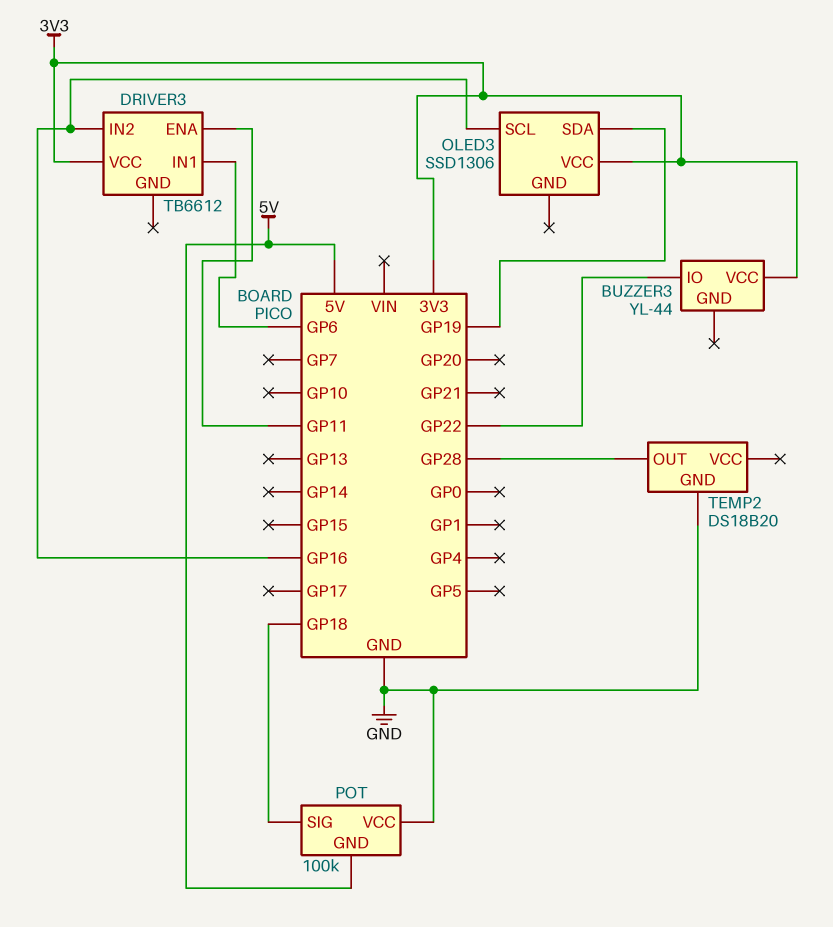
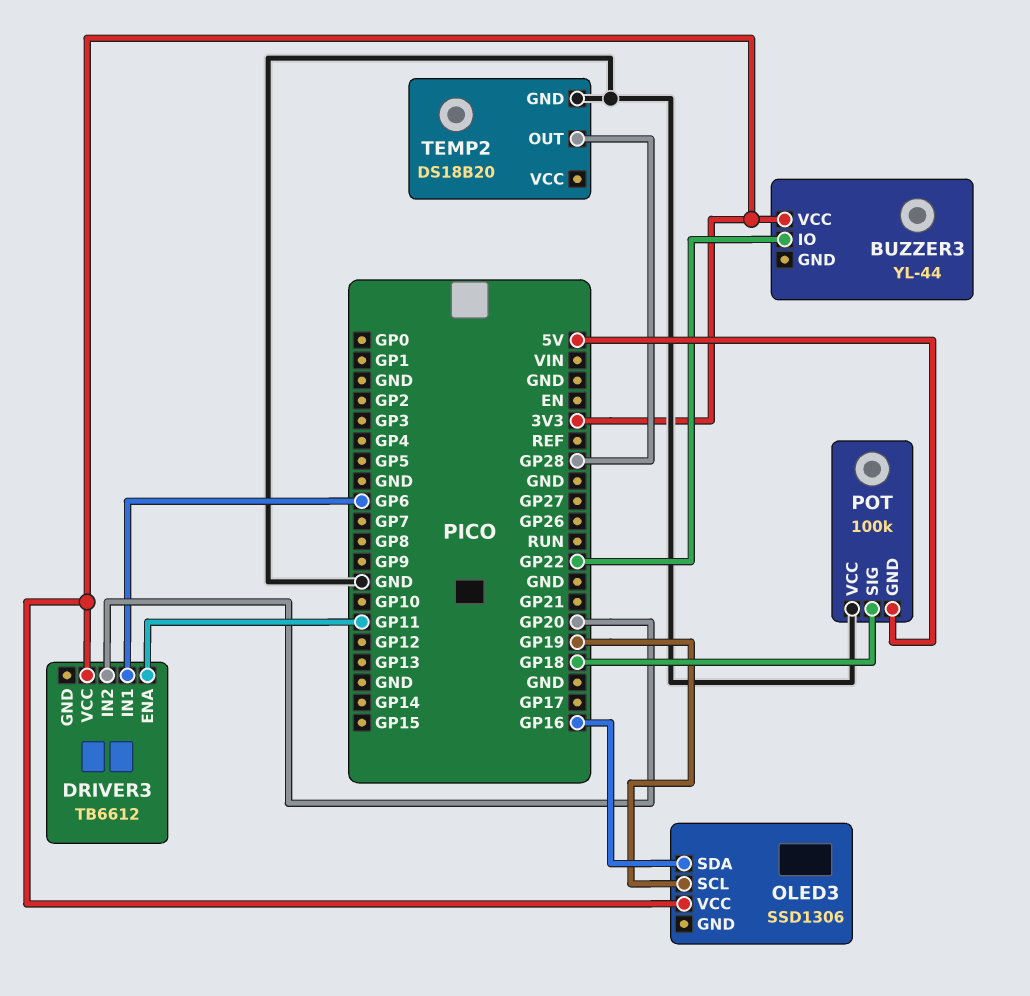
DRIVER3 pin IN2: GP16 -> GP20
OLED3 pin SCL: GP16 -> GP19
OLED3 pin SDA: GP19 -> GP16

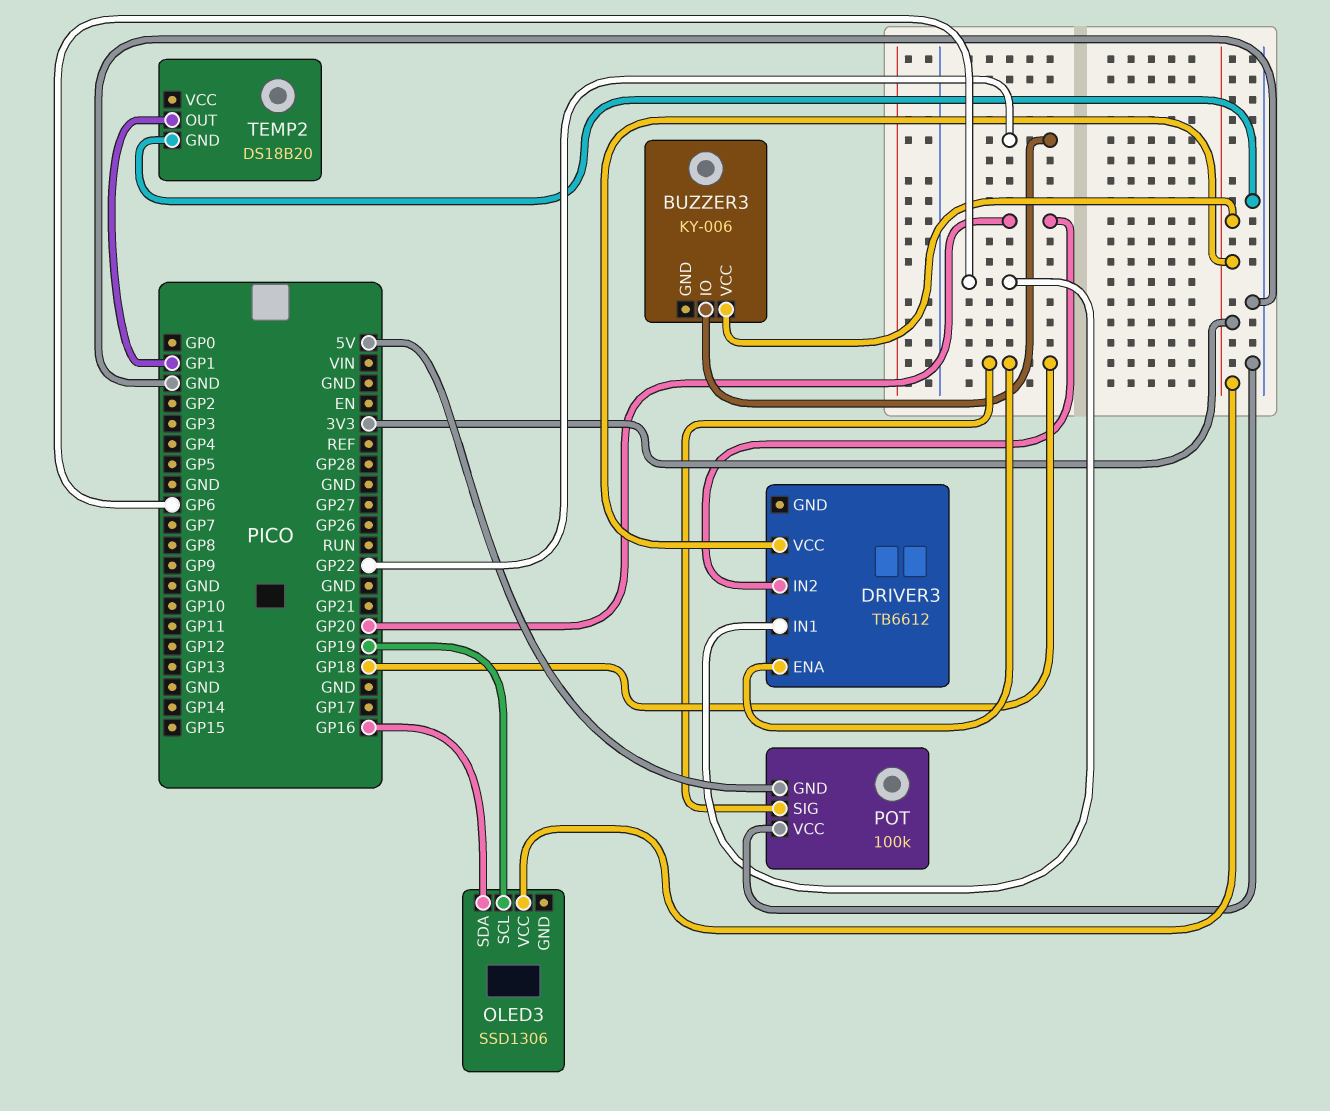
BUZZER3: YL-44 -> KY-006
DRIVER3 pin ENA: GP11 -> GP18
TEMP2 pin OUT: GP28 -> GP1

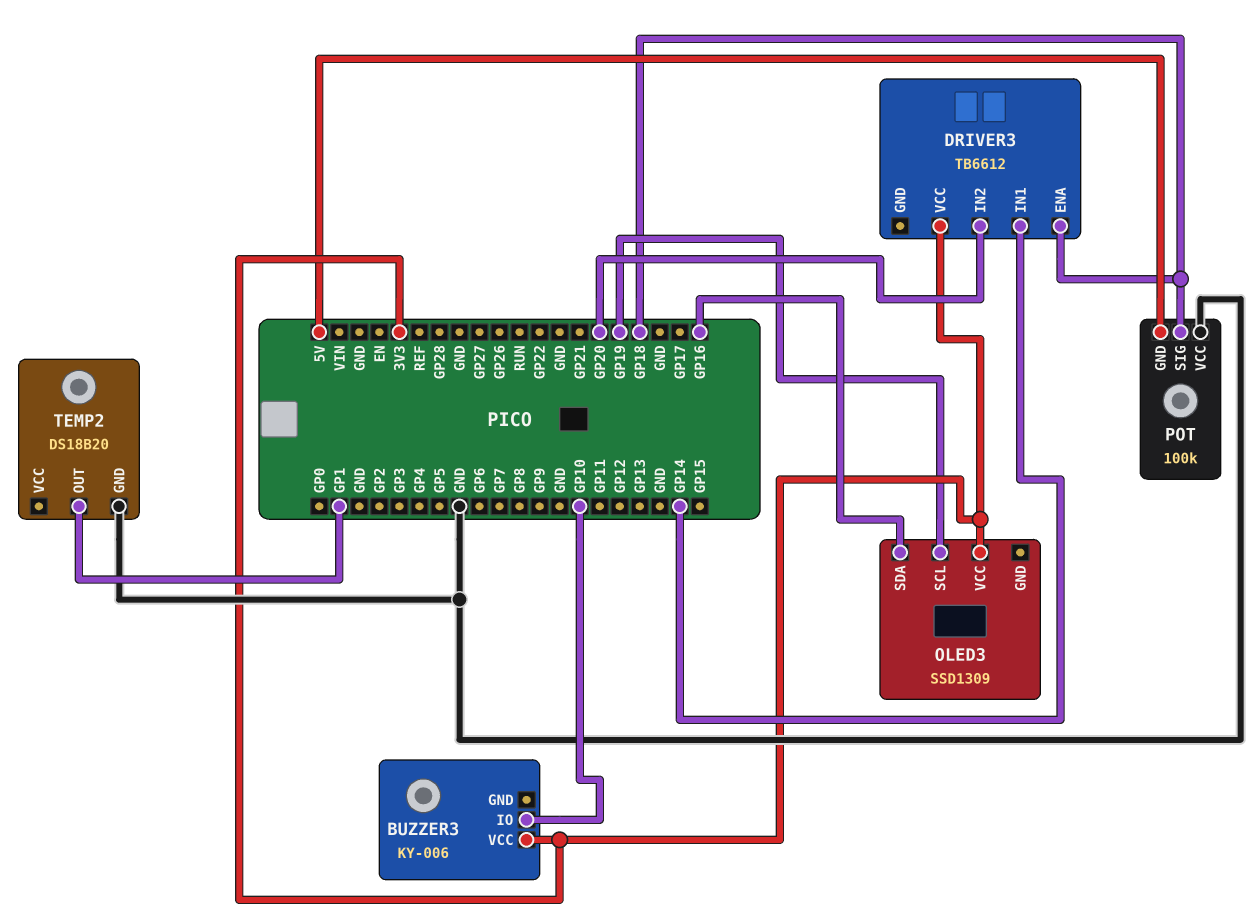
BUZZER3 pin IO: GP22 -> GP10
DRIVER3 pin IN1: GP6 -> GP14
OLED3: SSD1306 -> SSD1309

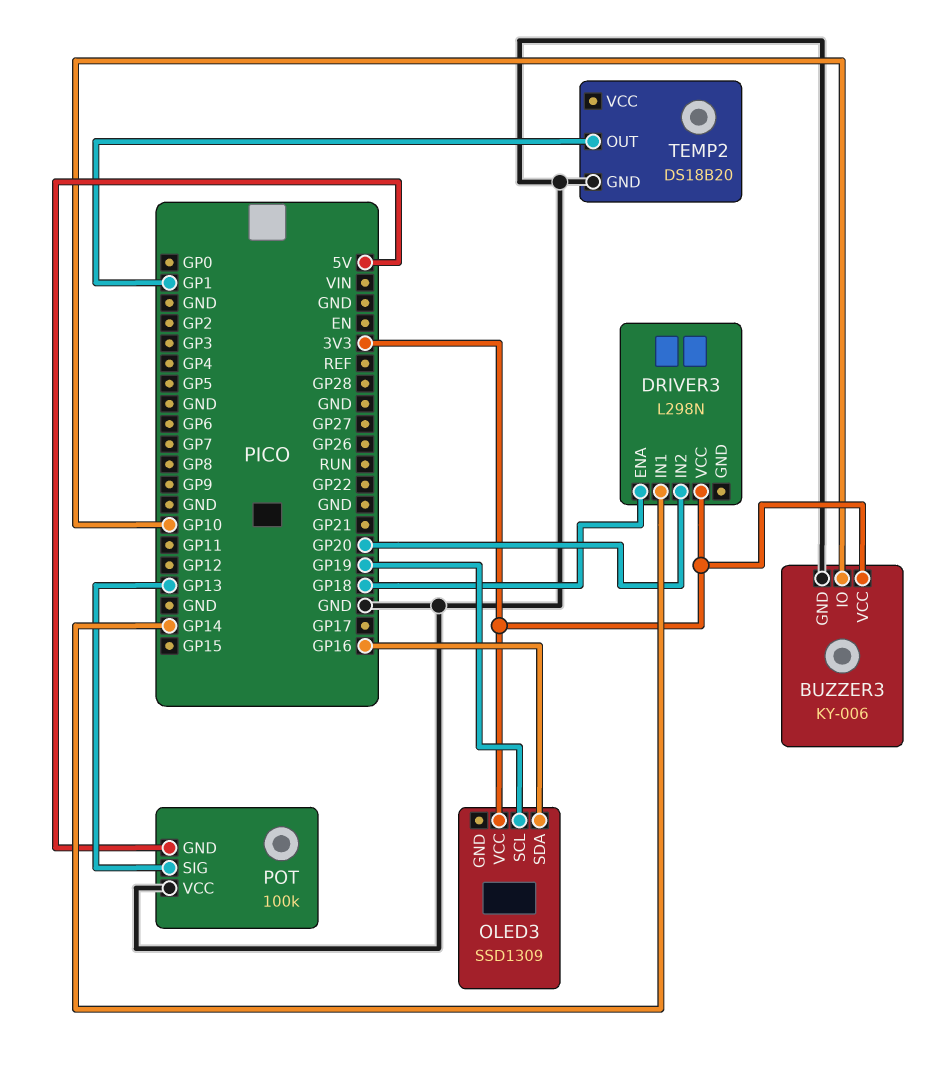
BUZZER3 pin GND: none -> GND
DRIVER3: TB6612 -> L298N
POT pin SIG: GP18 -> GP13

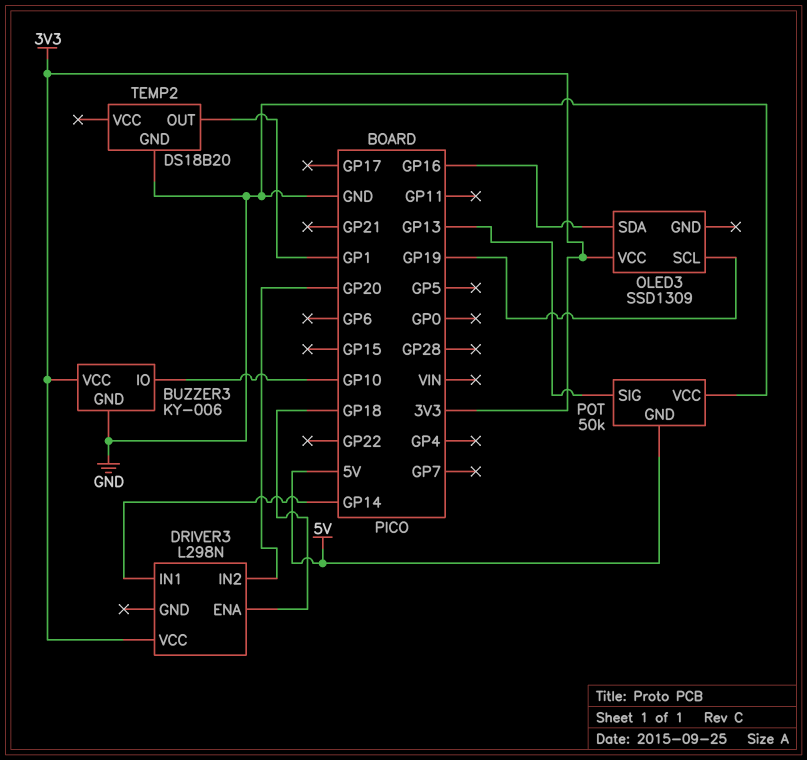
POT: 100k -> 50k

